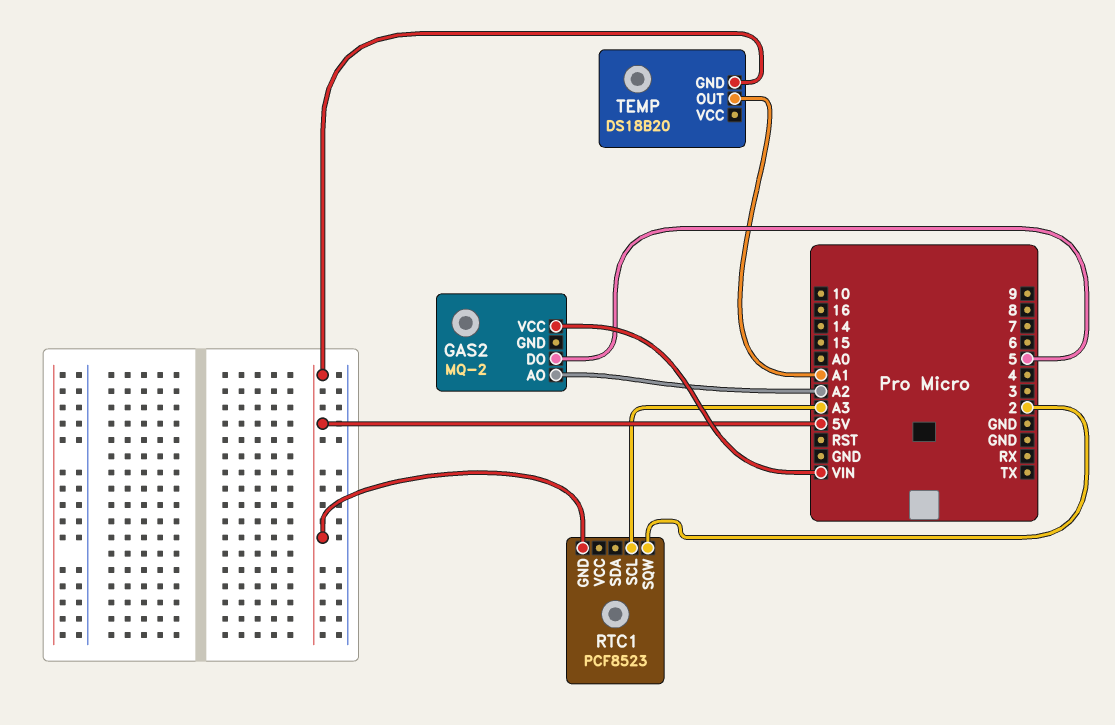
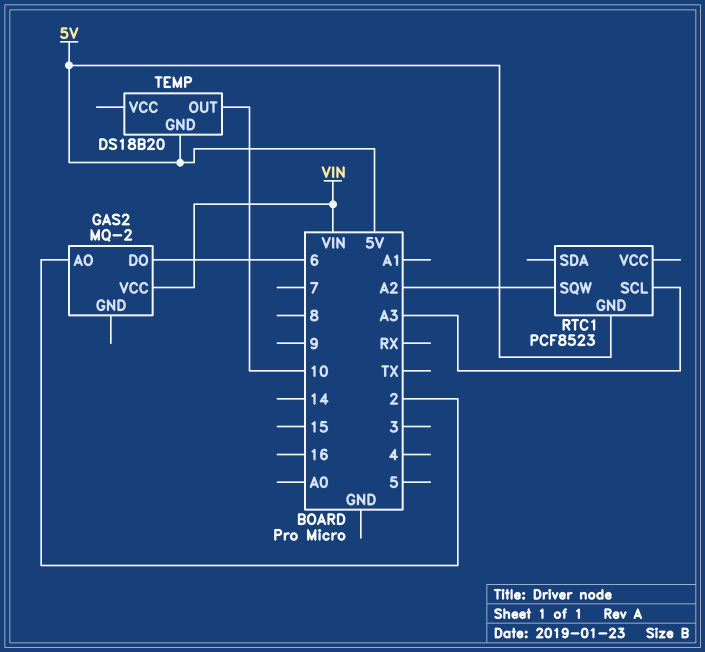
GAS2 pin AO: A2 -> 2
GAS2 pin DO: 5 -> 6
RTC1 pin SQW: 2 -> A2
TEMP pin OUT: A1 -> 10

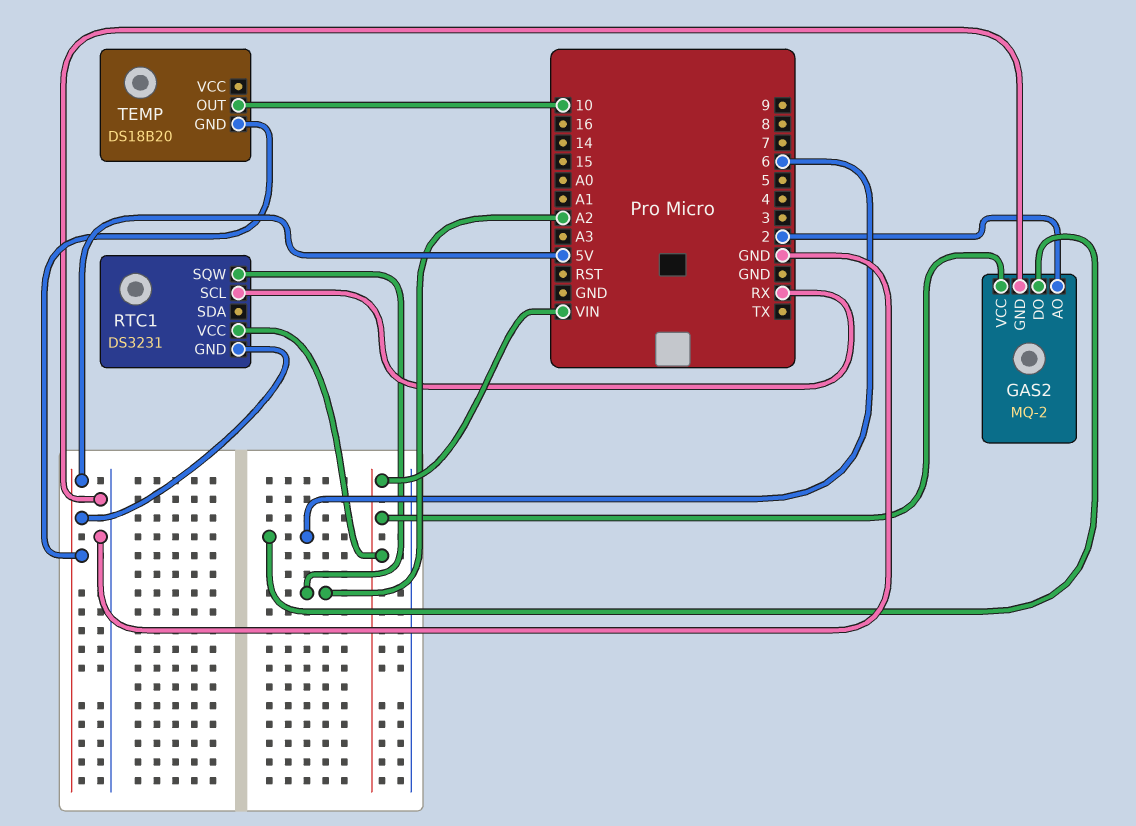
GAS2 pin GND: none -> GND
RTC1: PCF8523 -> DS3231
RTC1 pin SCL: A3 -> RX
RTC1 pin VCC: none -> VIN

